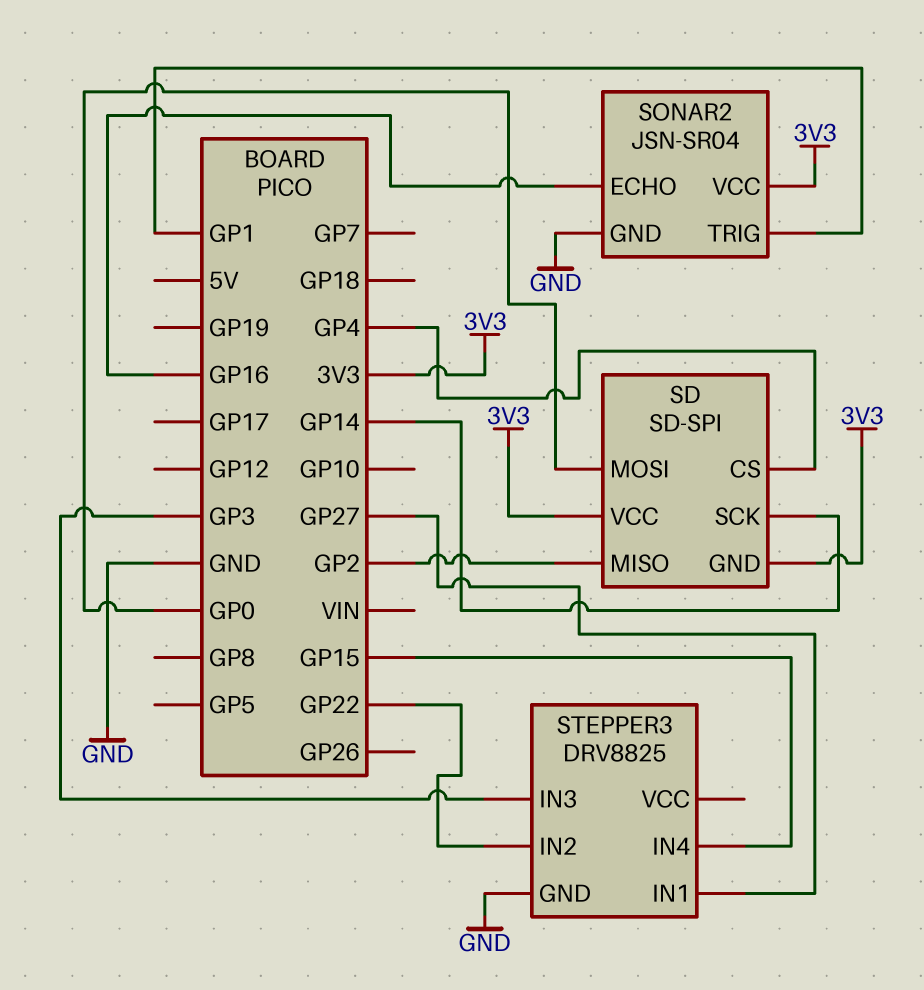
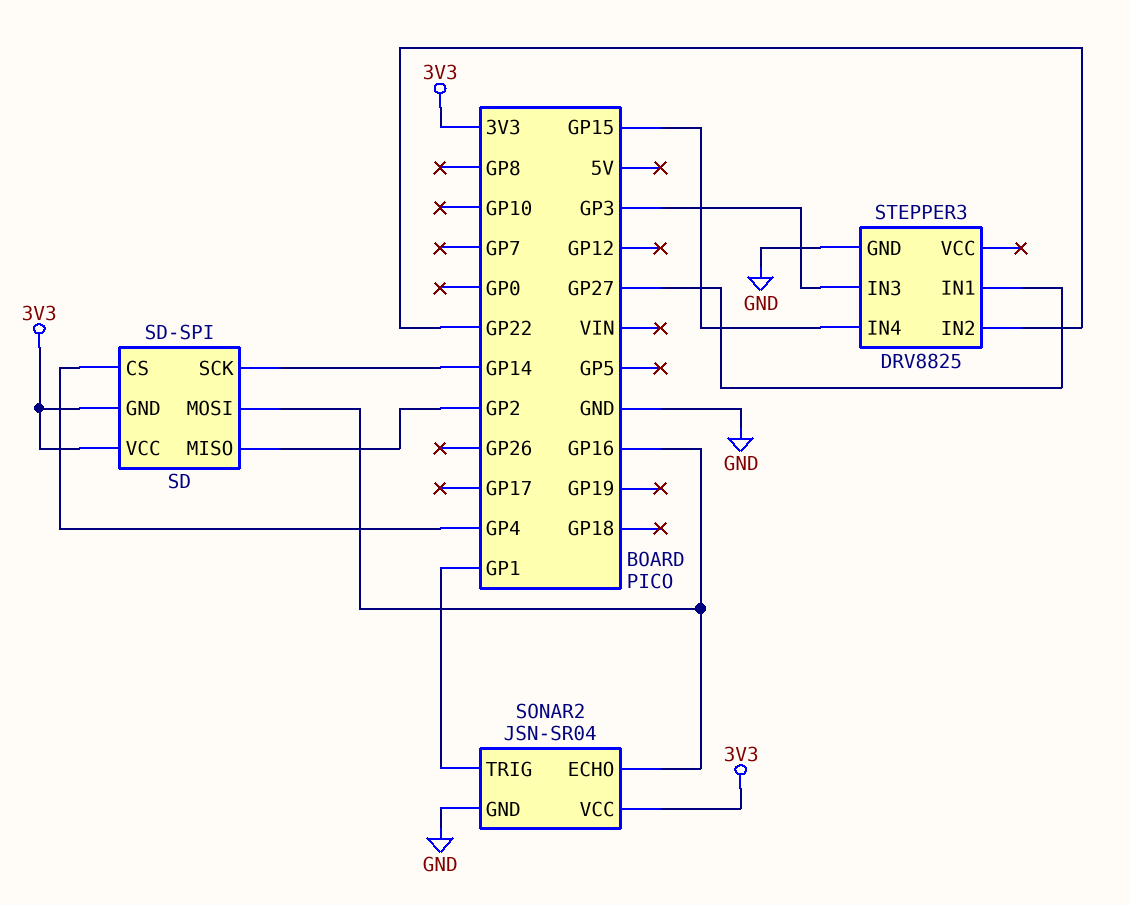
SD pin MOSI: GP0 -> GP16

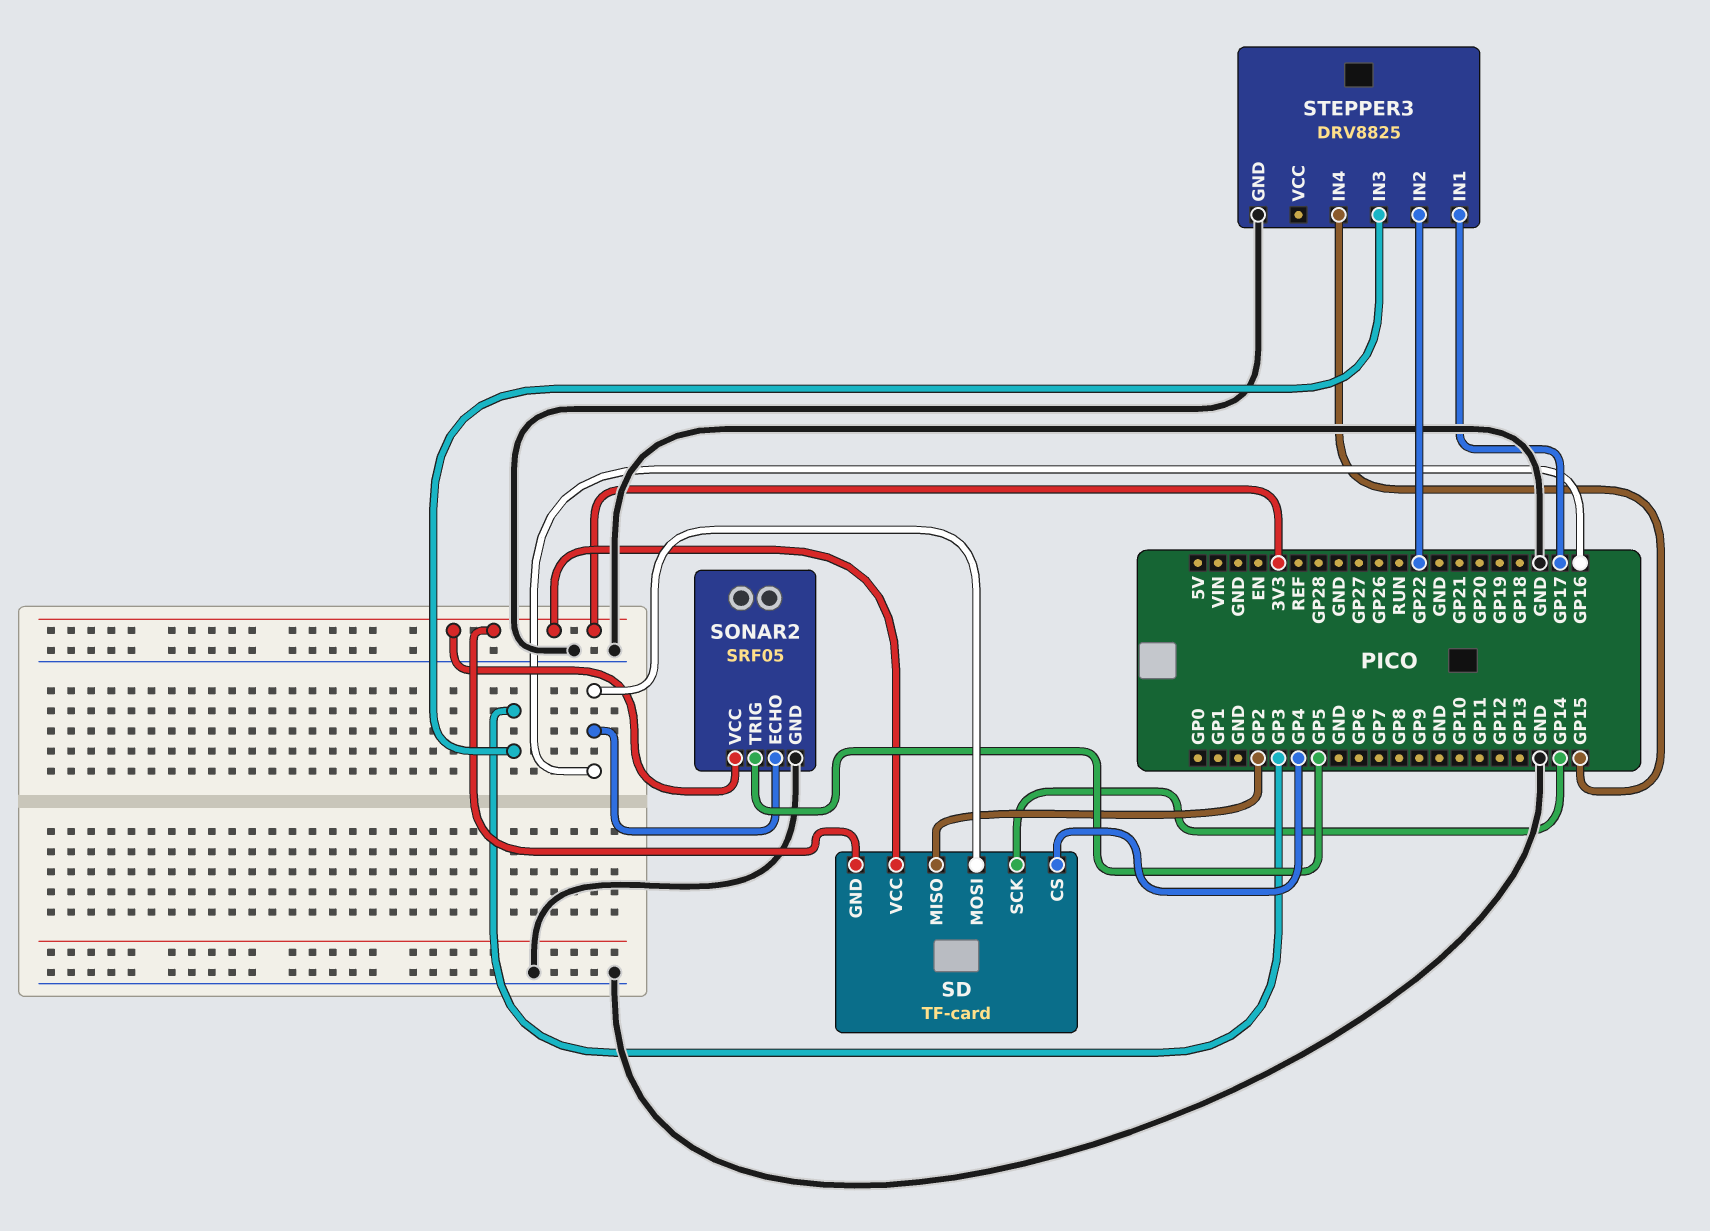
SD: SD-SPI -> TF-card
SONAR2: JSN-SR04 -> SRF05
SONAR2 pin TRIG: GP1 -> GP5
STEPPER3 pin IN1: GP27 -> GP17

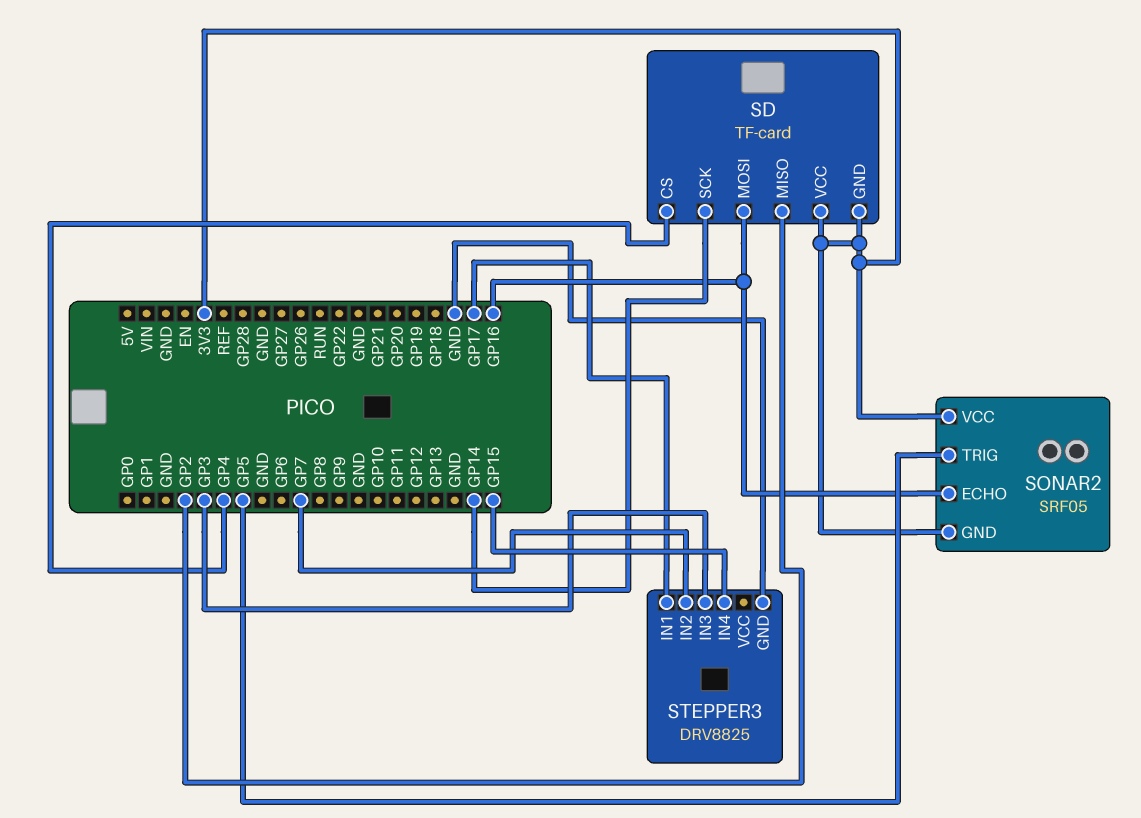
SONAR2 pin GND: GND -> 3V3
STEPPER3 pin IN2: GP22 -> GP7

